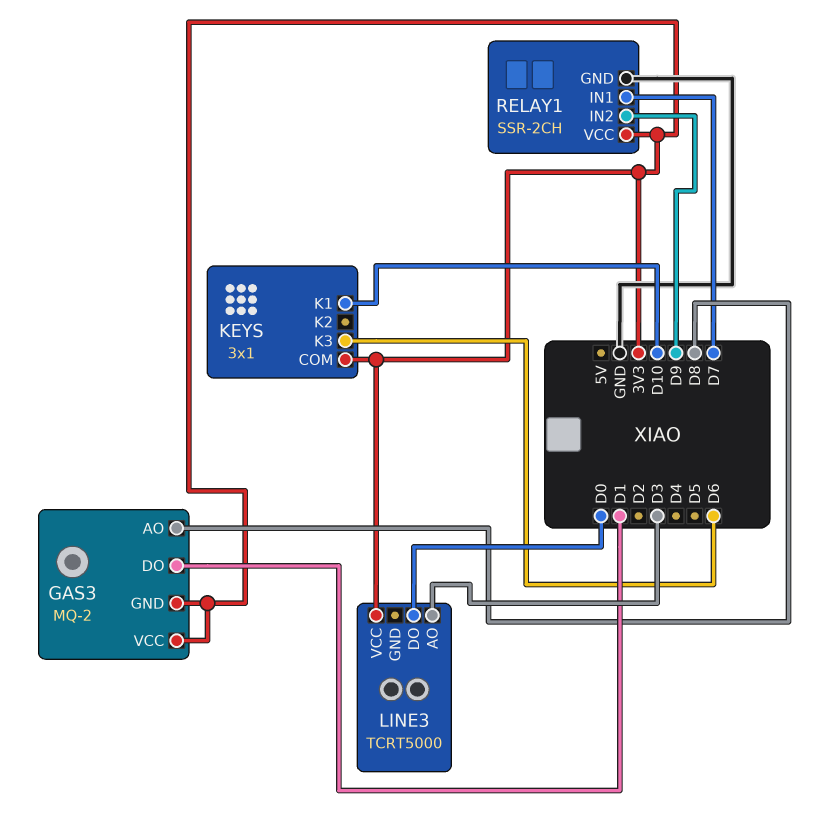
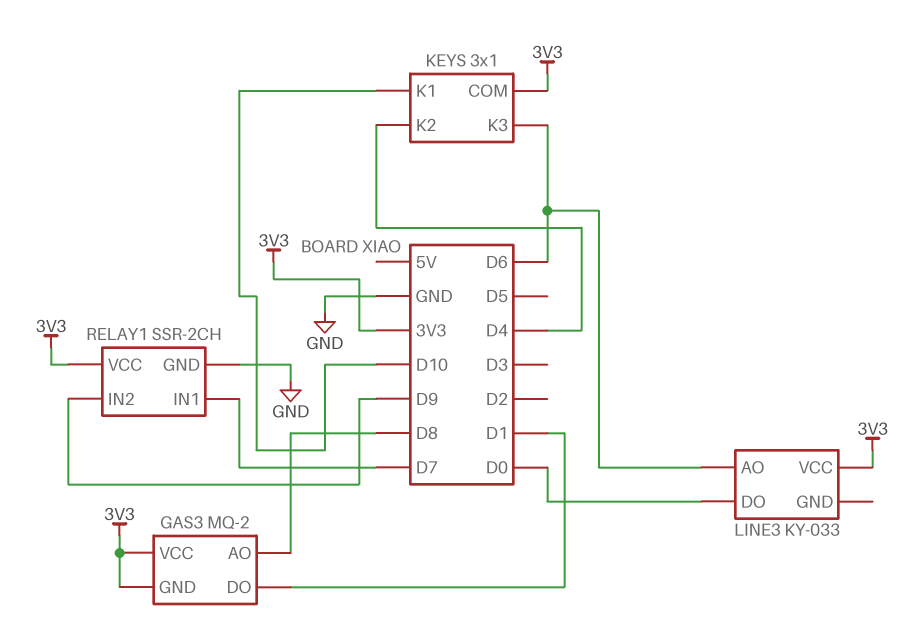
KEYS pin K2: none -> D4
LINE3: TCRT5000 -> KY-033
LINE3 pin AO: D3 -> D6

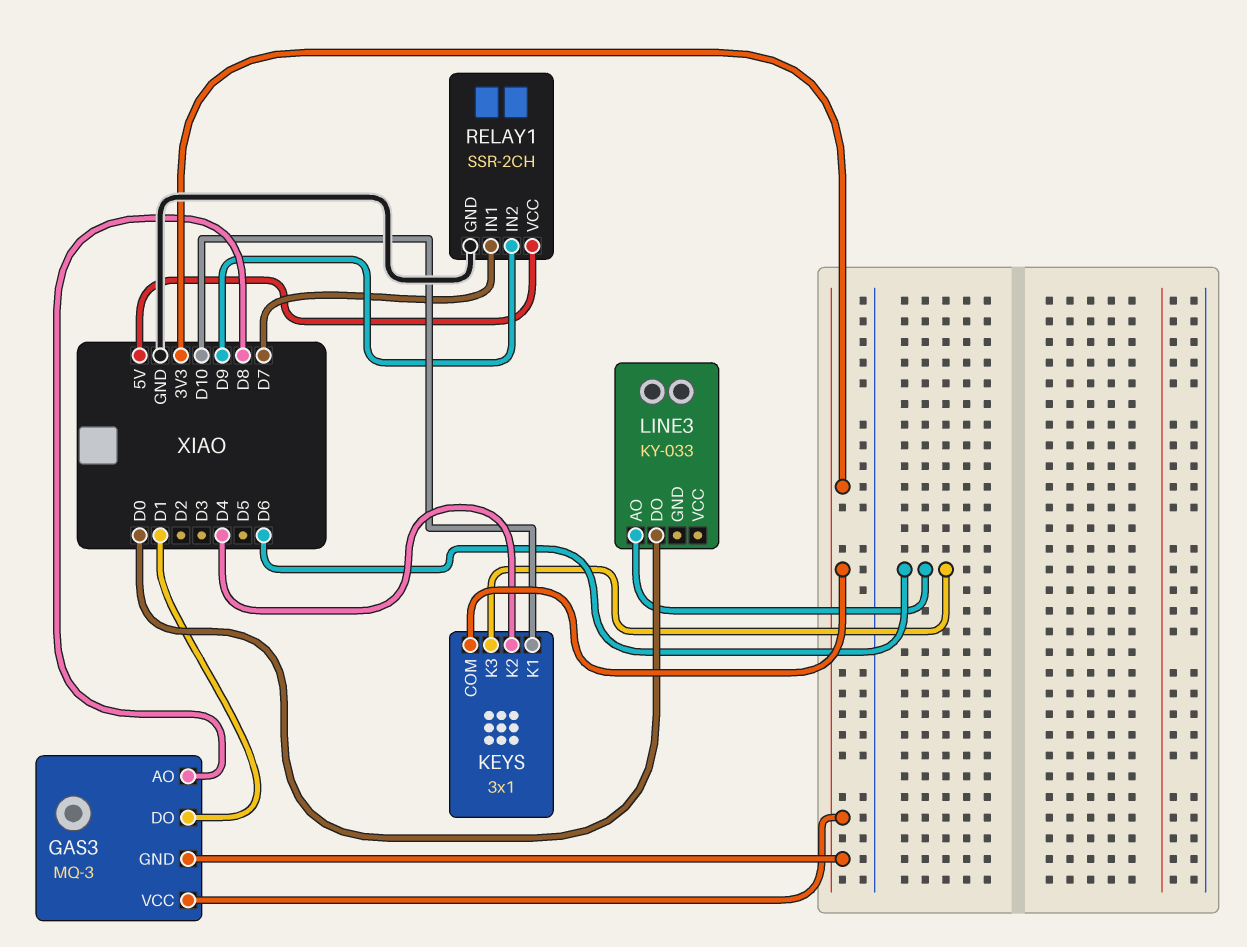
GAS3: MQ-2 -> MQ-3
LINE3 pin VCC: 3V3 -> none
RELAY1 pin VCC: 3V3 -> 5V

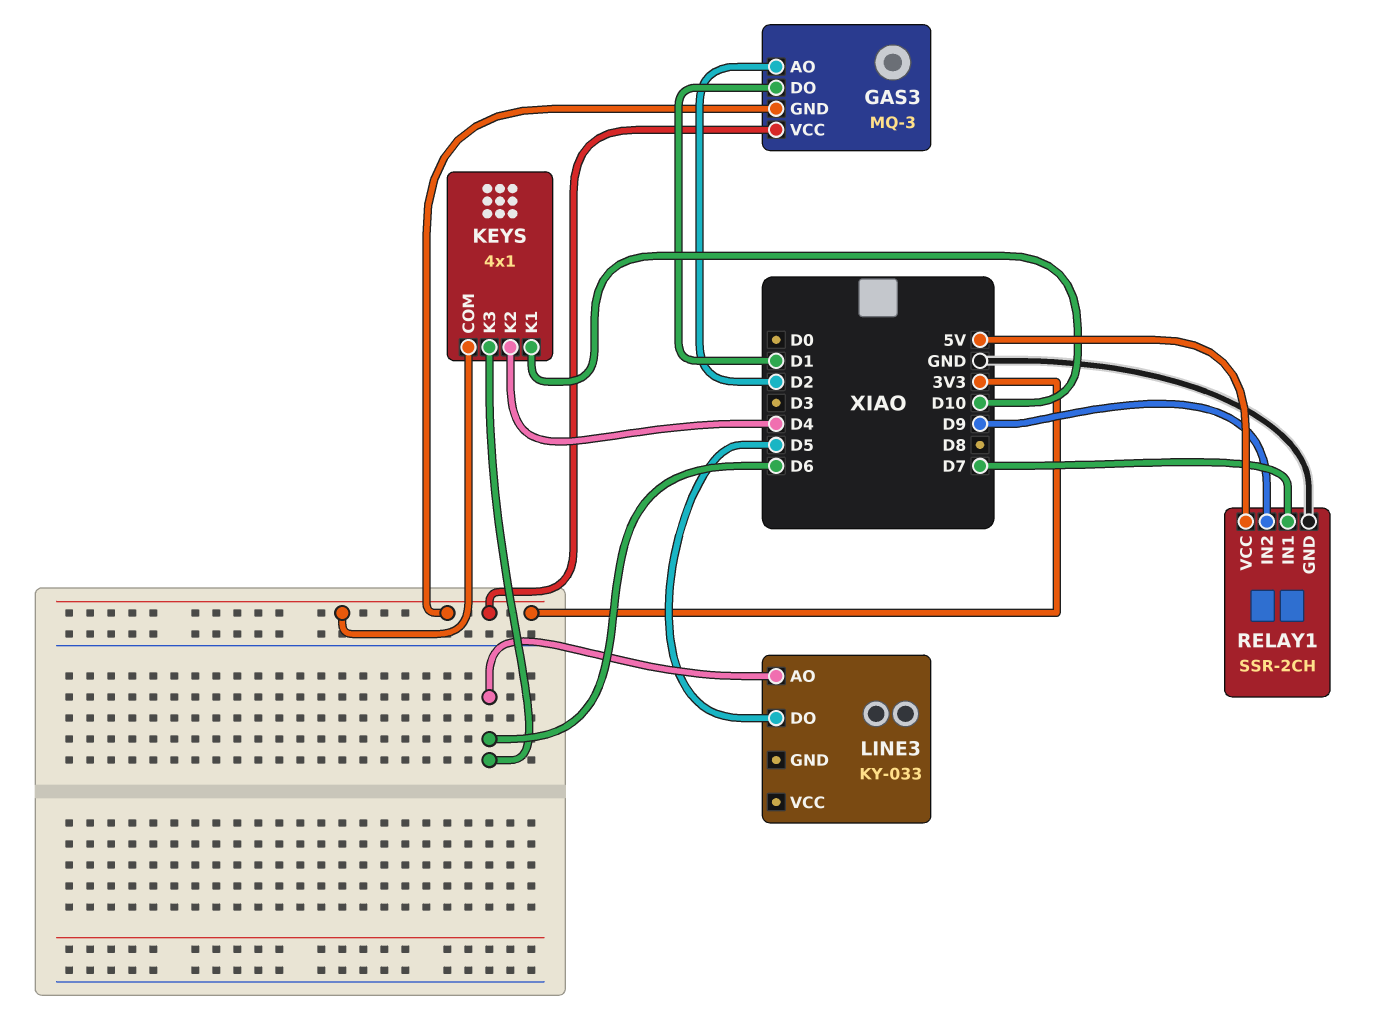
GAS3 pin AO: D8 -> D2
KEYS: 3x1 -> 4x1
LINE3 pin DO: D0 -> D5

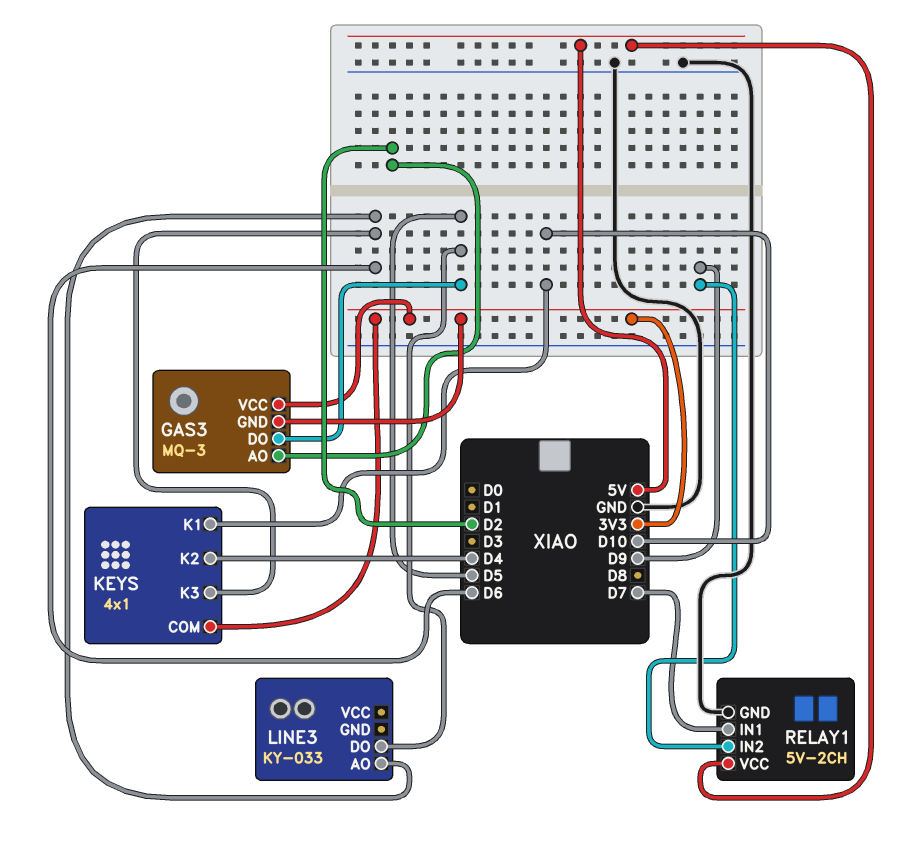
GAS3 pin DO: D1 -> D5
RELAY1: SSR-2CH -> 5V-2CH

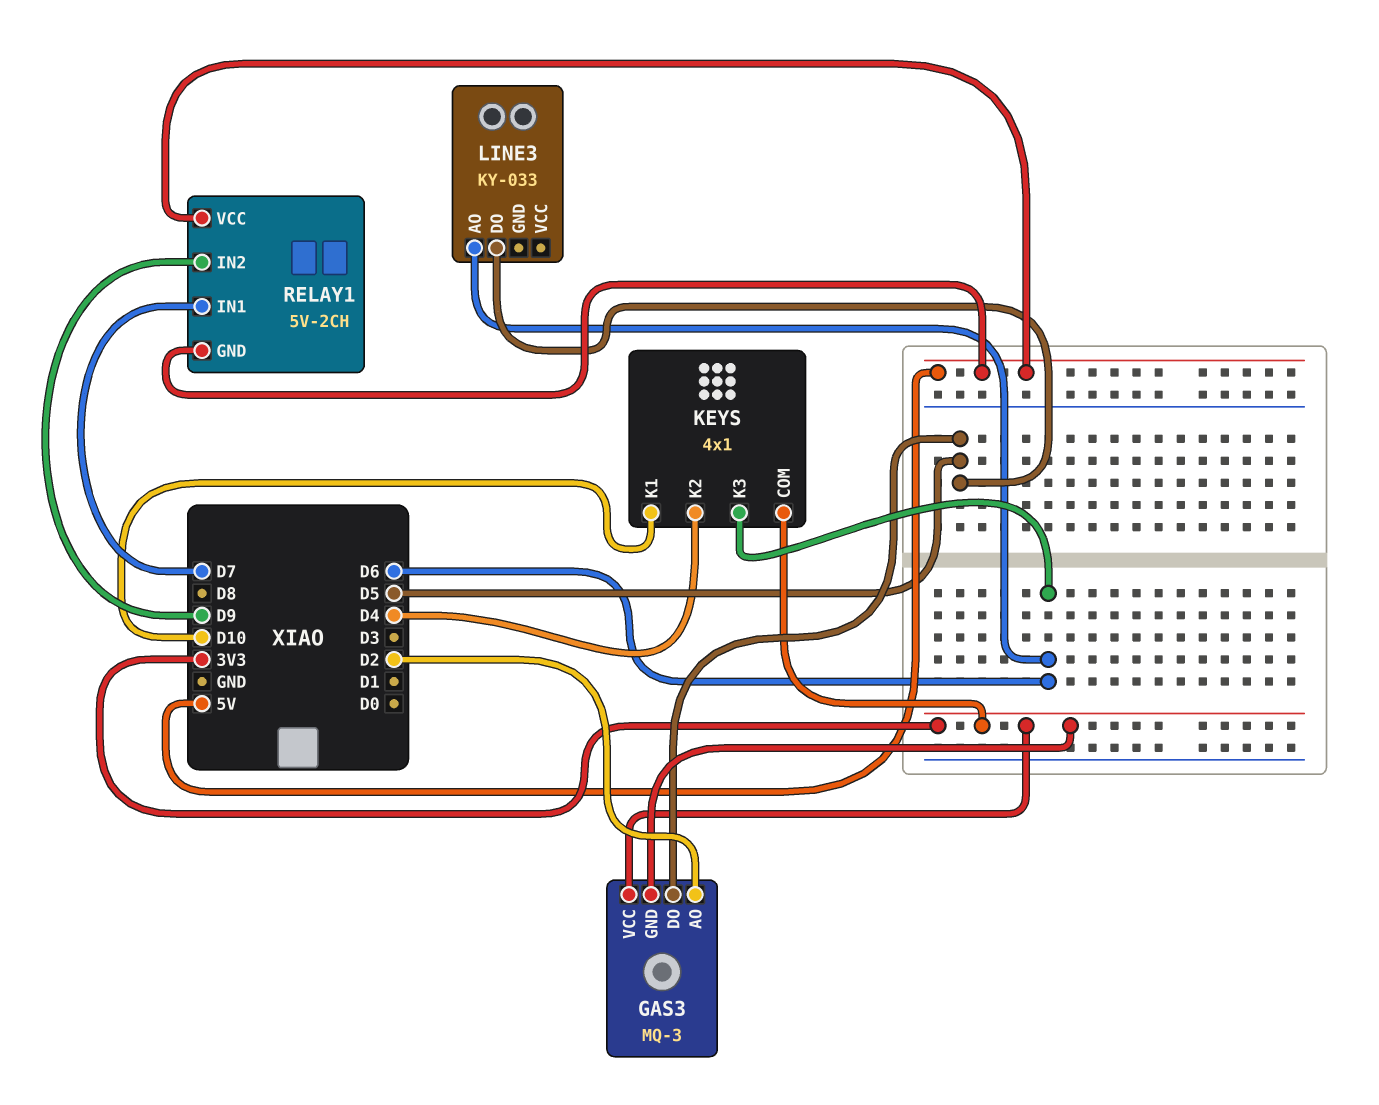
RELAY1 pin GND: GND -> 5V

